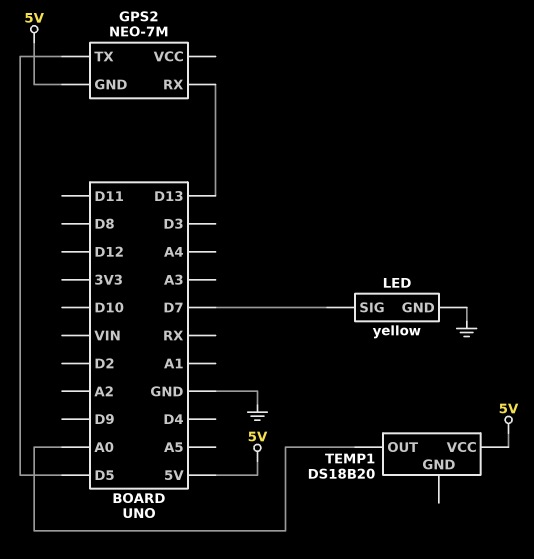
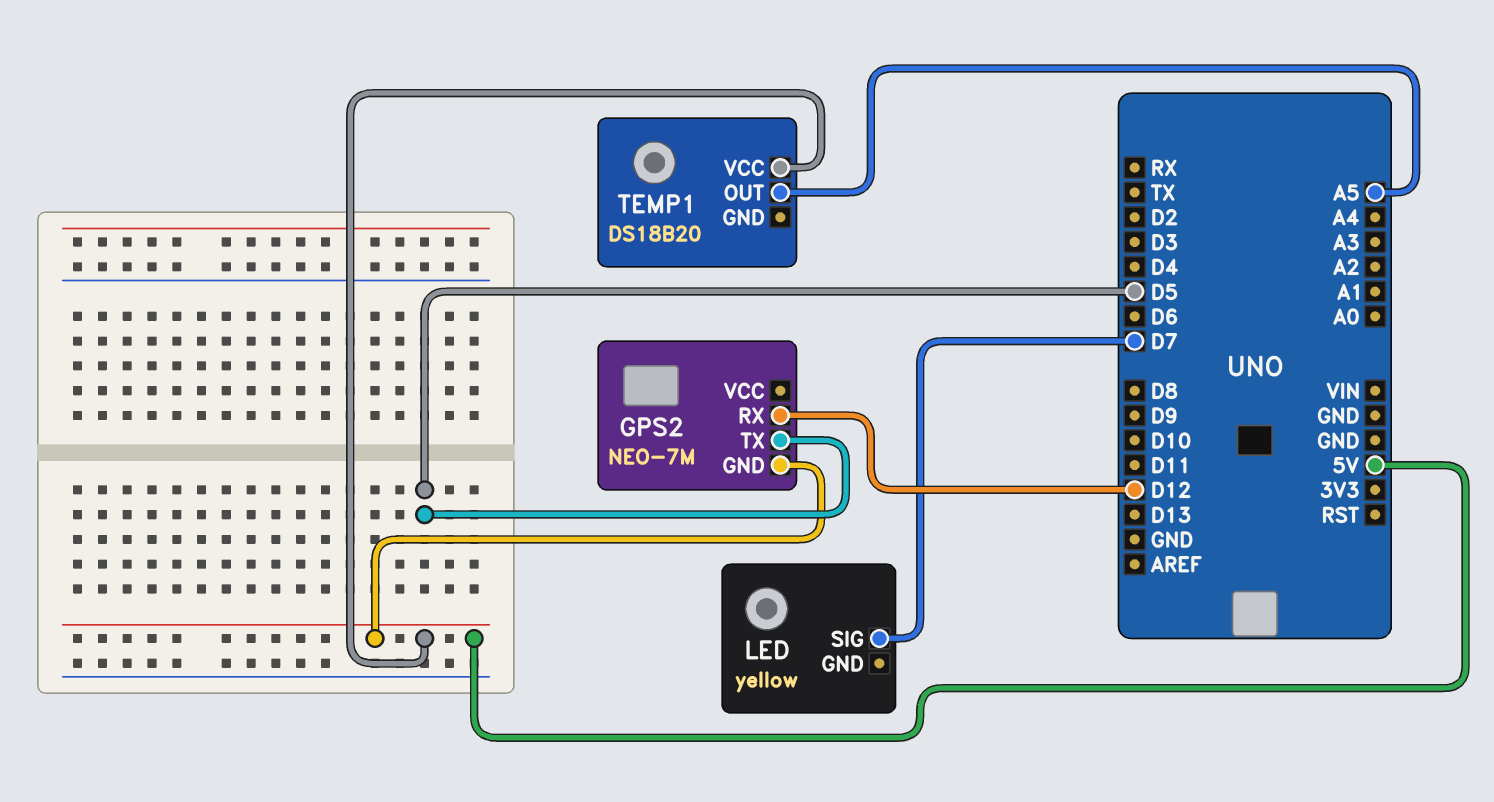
GPS2 pin RX: D13 -> D12
LED pin GND: GND -> none
TEMP1 pin OUT: A0 -> A5

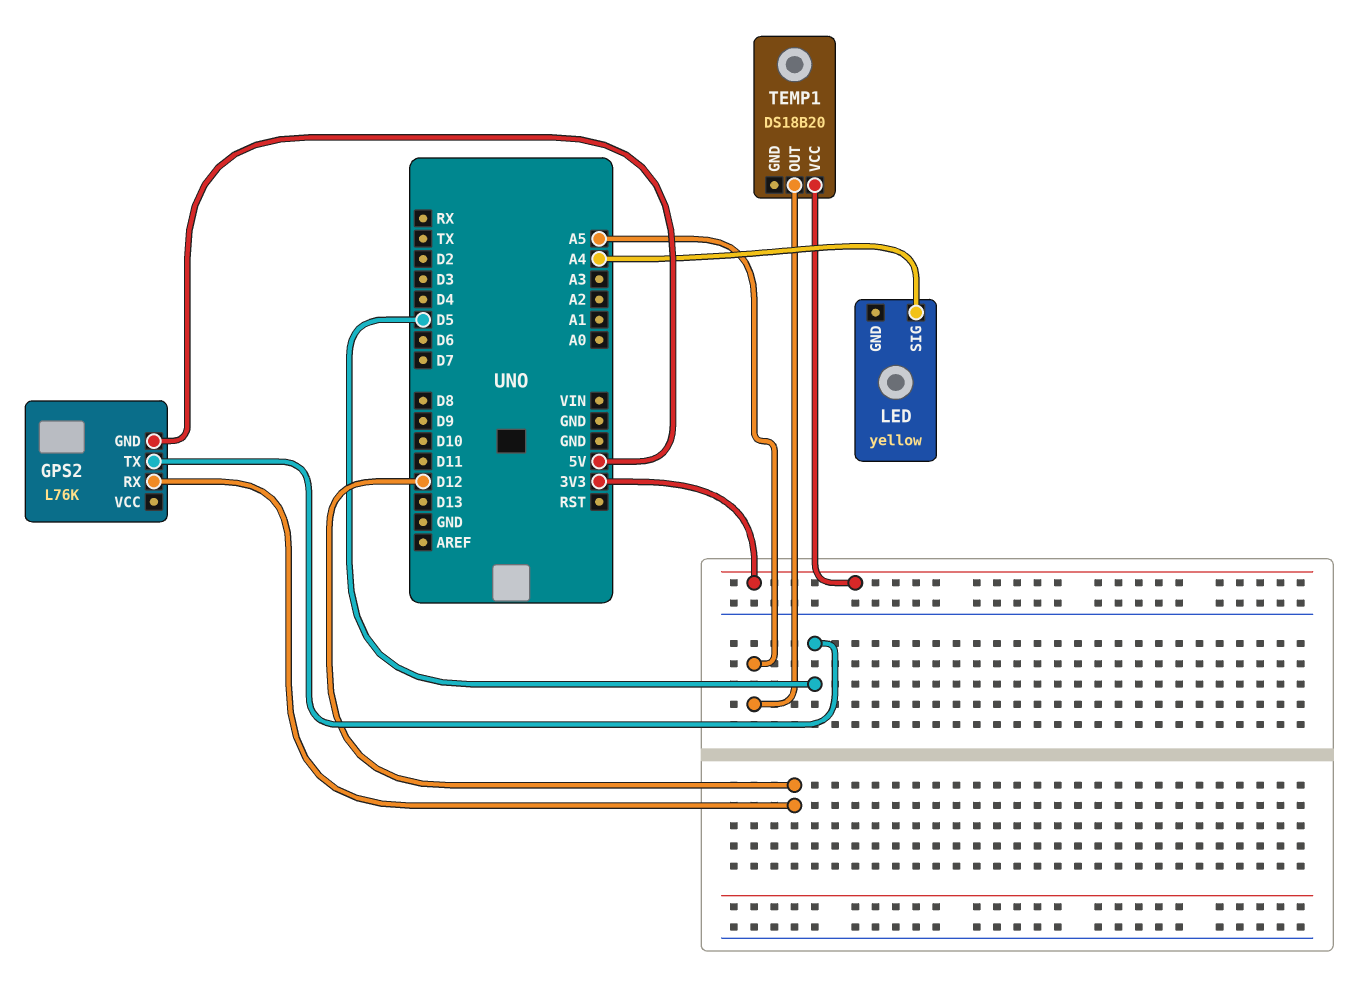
GPS2: NEO-7M -> L76K
LED pin SIG: D7 -> A4
TEMP1 pin VCC: 5V -> 3V3

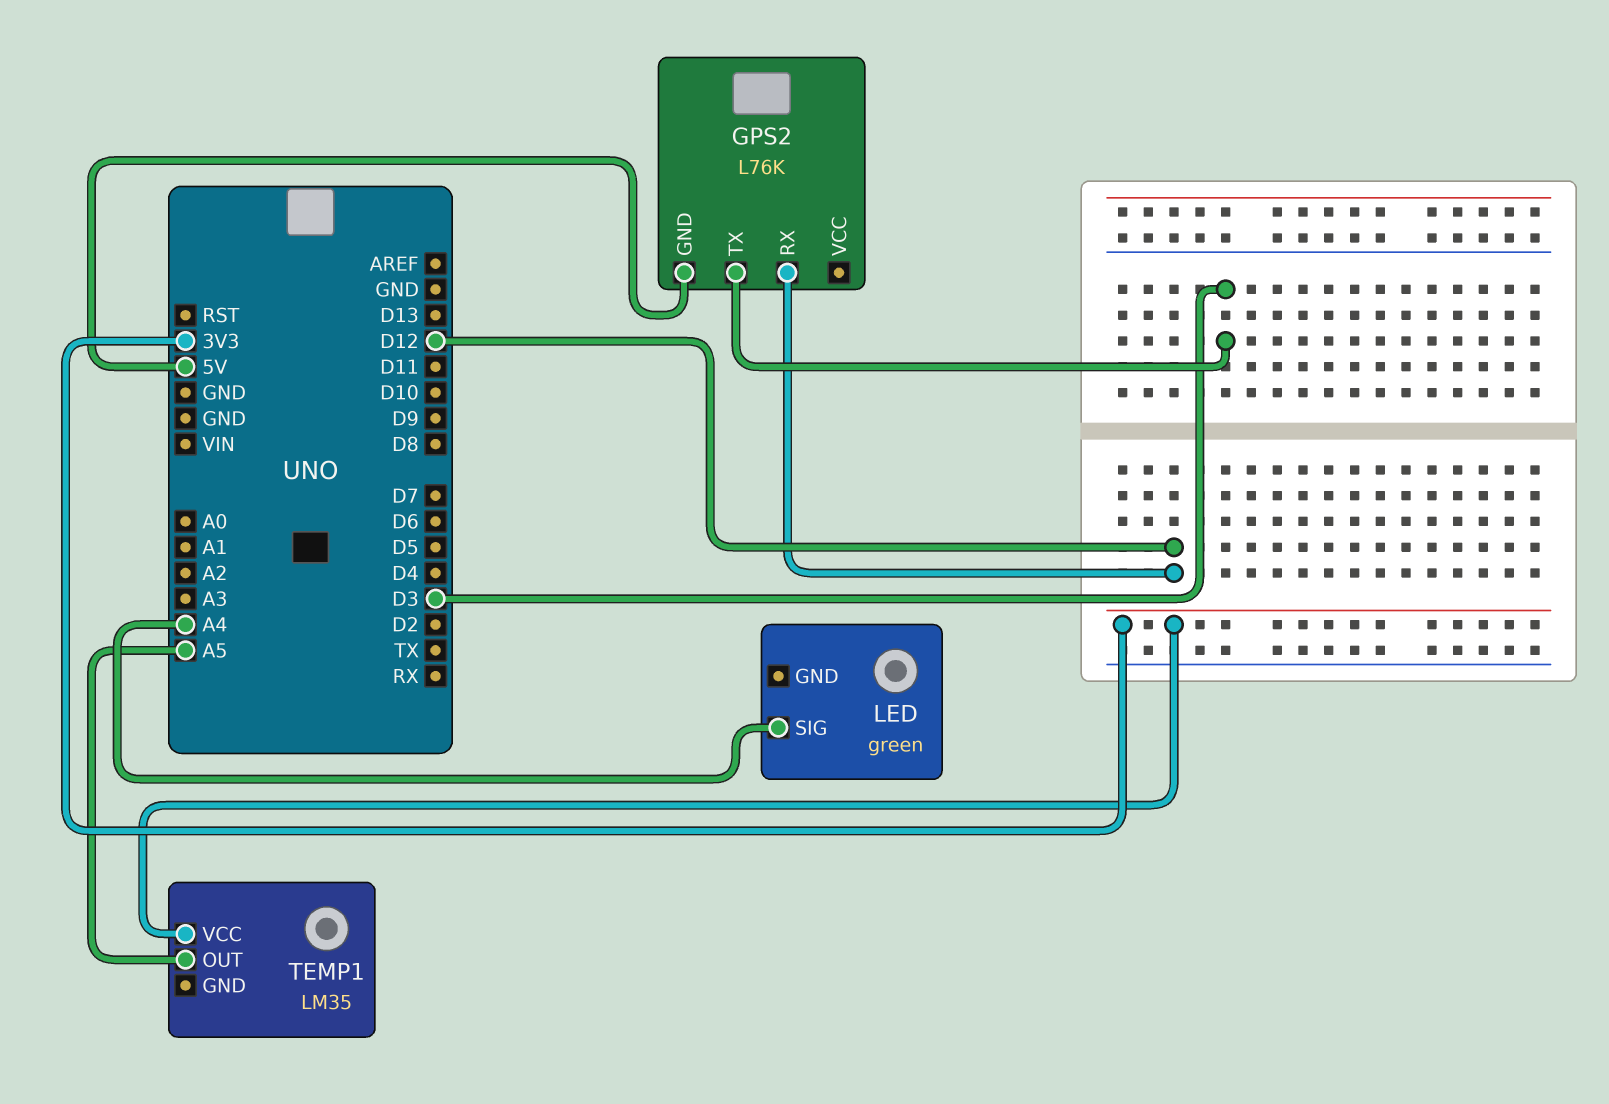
GPS2 pin TX: D5 -> D3
LED: yellow -> green
TEMP1: DS18B20 -> LM35

